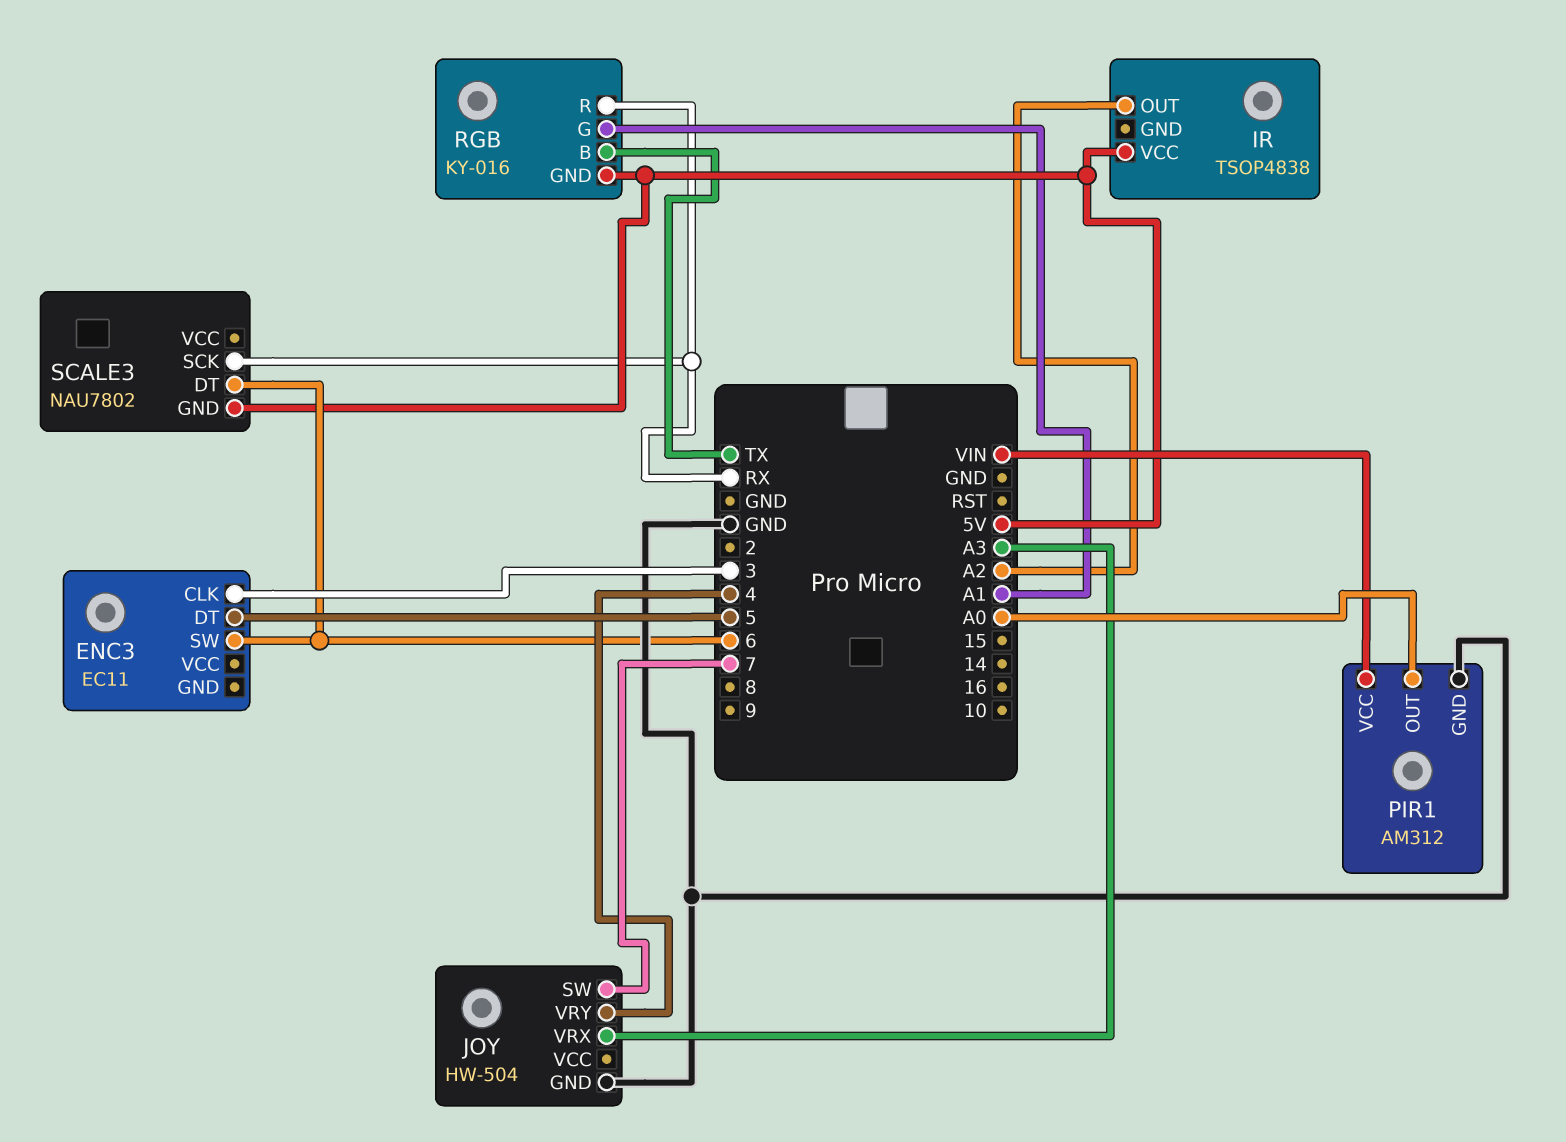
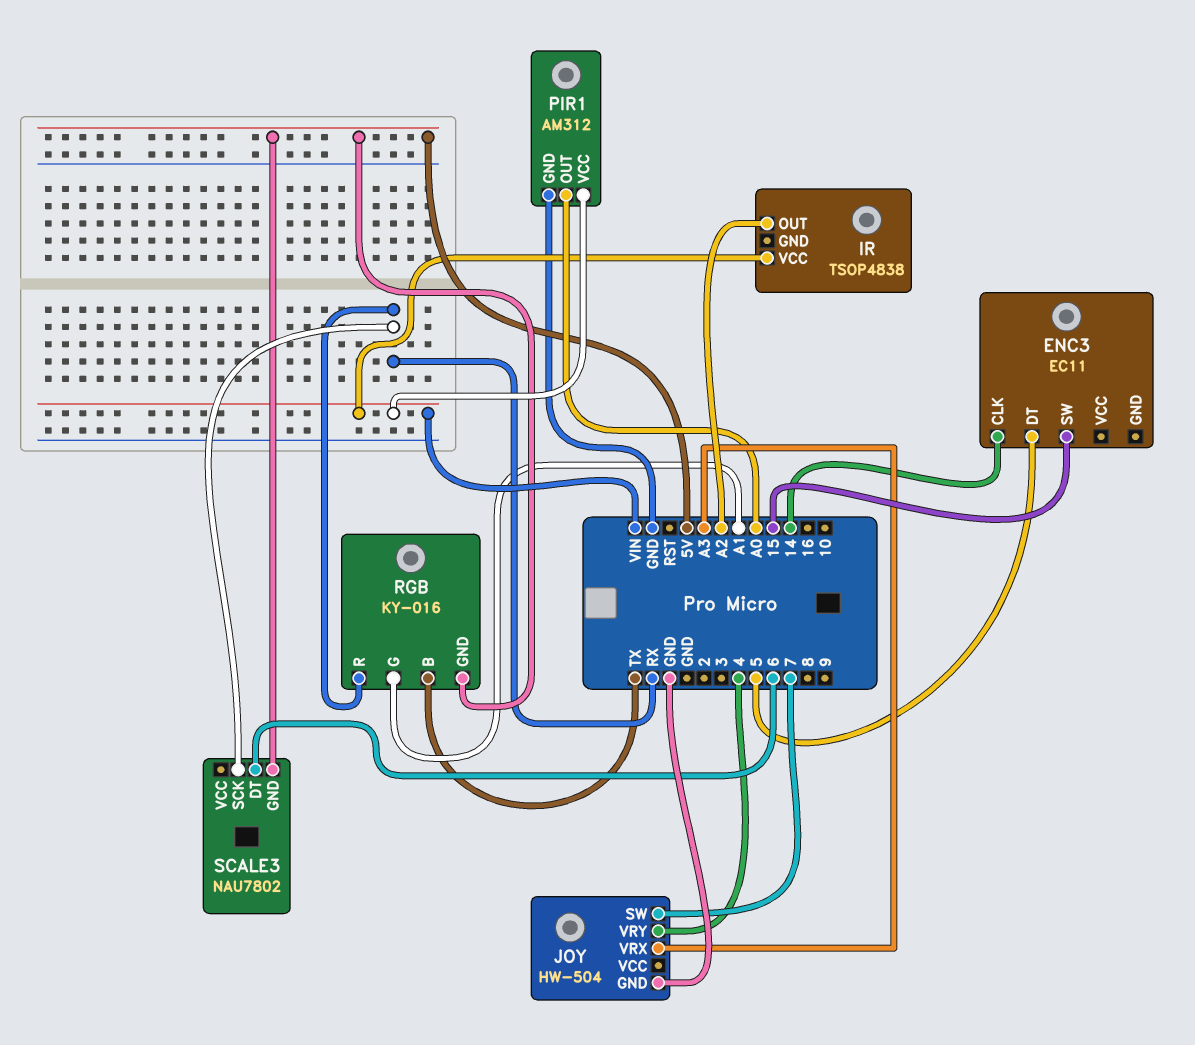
ENC3 pin CLK: 3 -> 14
ENC3 pin SW: 6 -> 15
IR pin VCC: 5V -> VIN

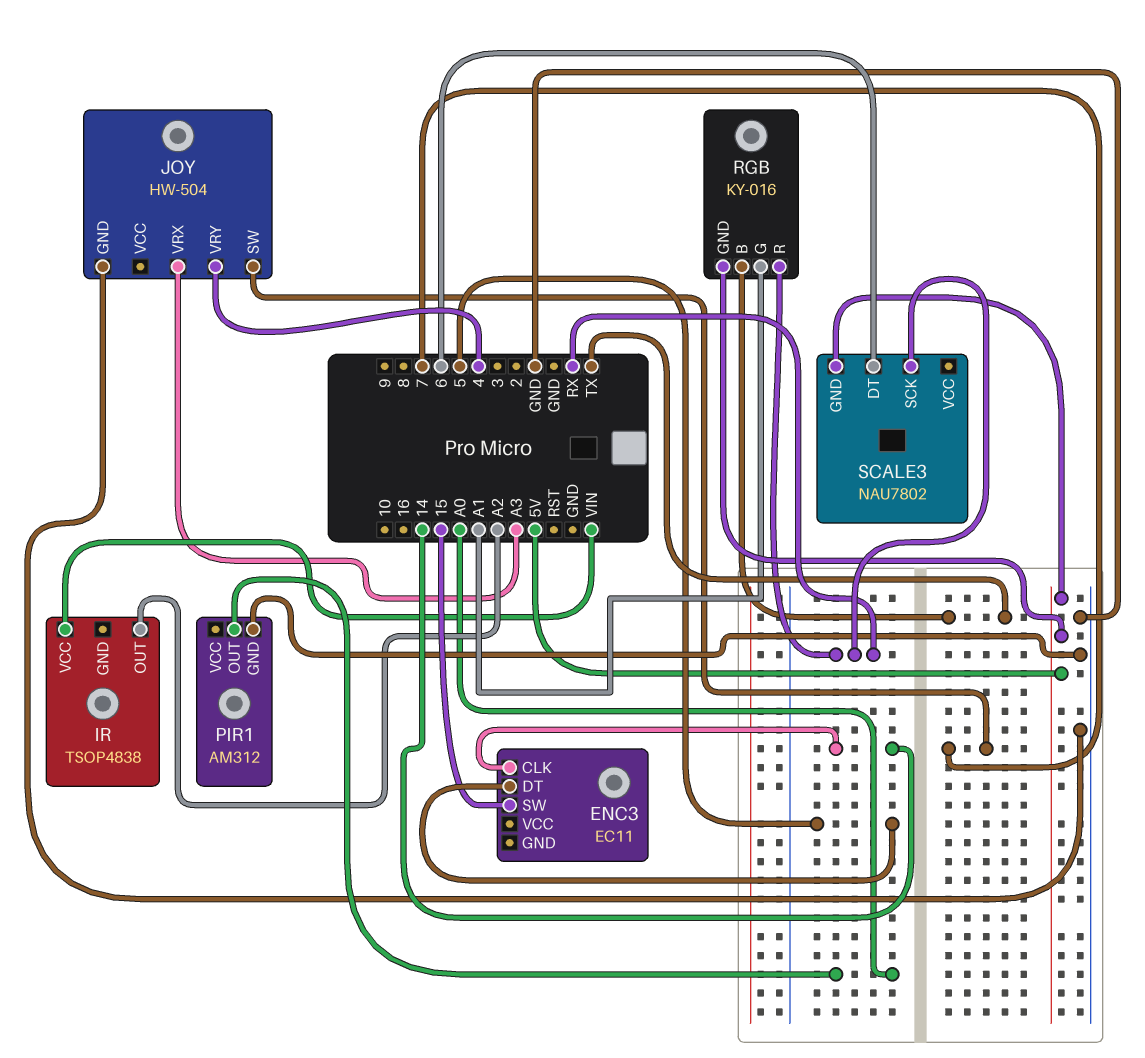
PIR1 pin VCC: VIN -> none

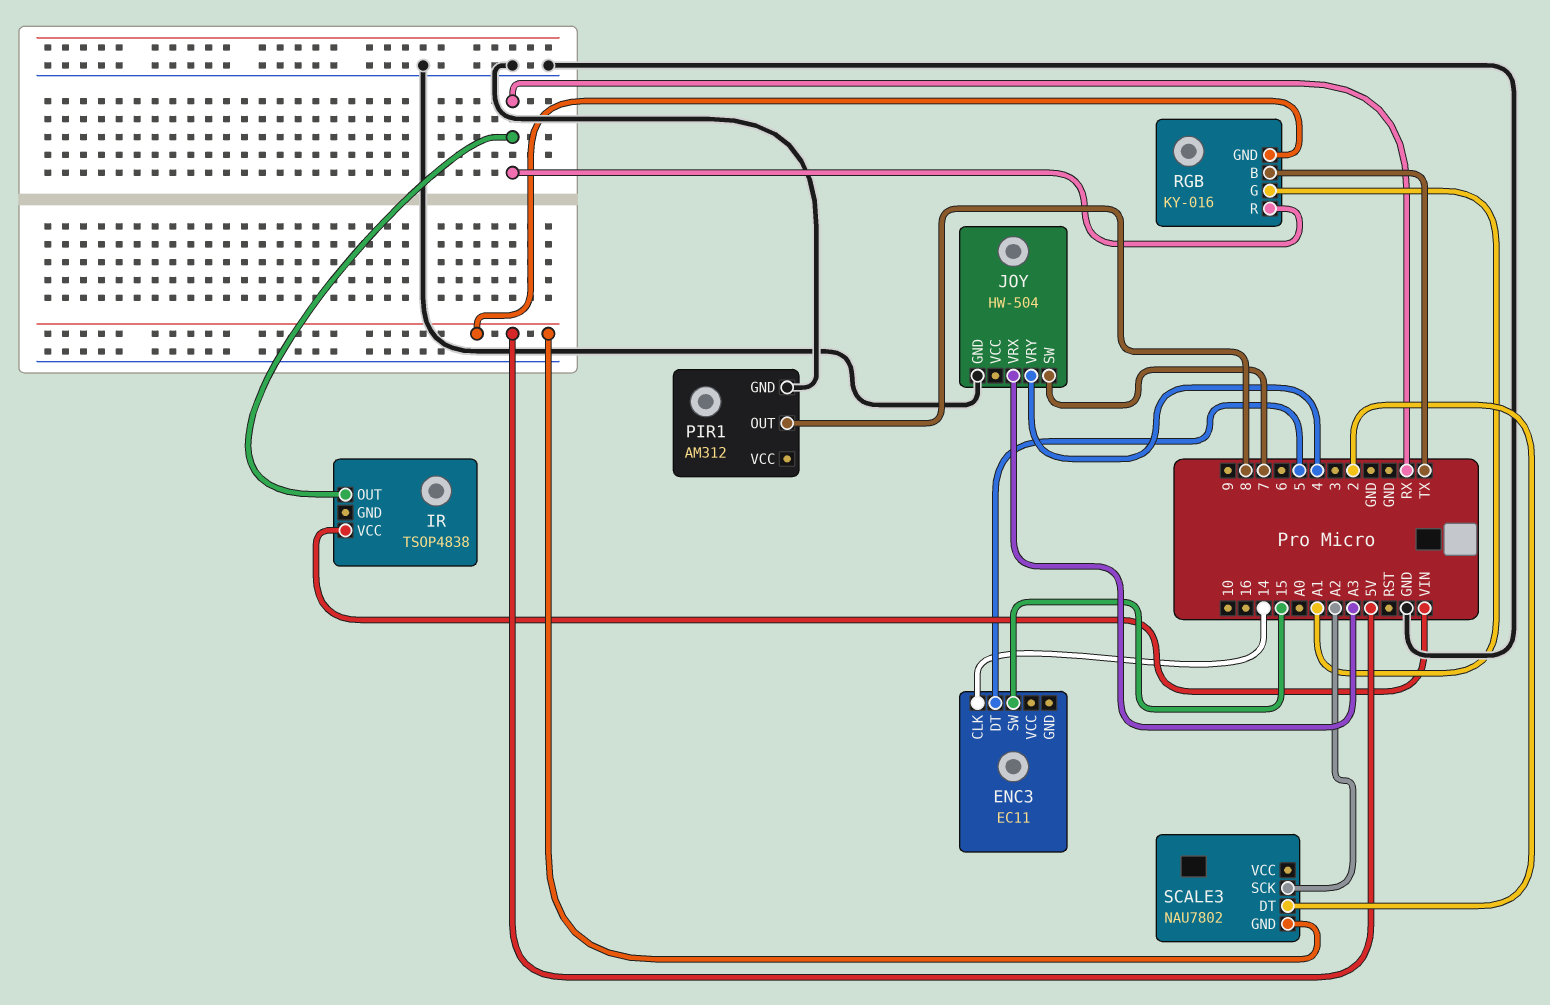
IR pin OUT: A2 -> RX
PIR1 pin OUT: A0 -> 8
SCALE3 pin DT: 6 -> 2
SCALE3 pin SCK: RX -> A2

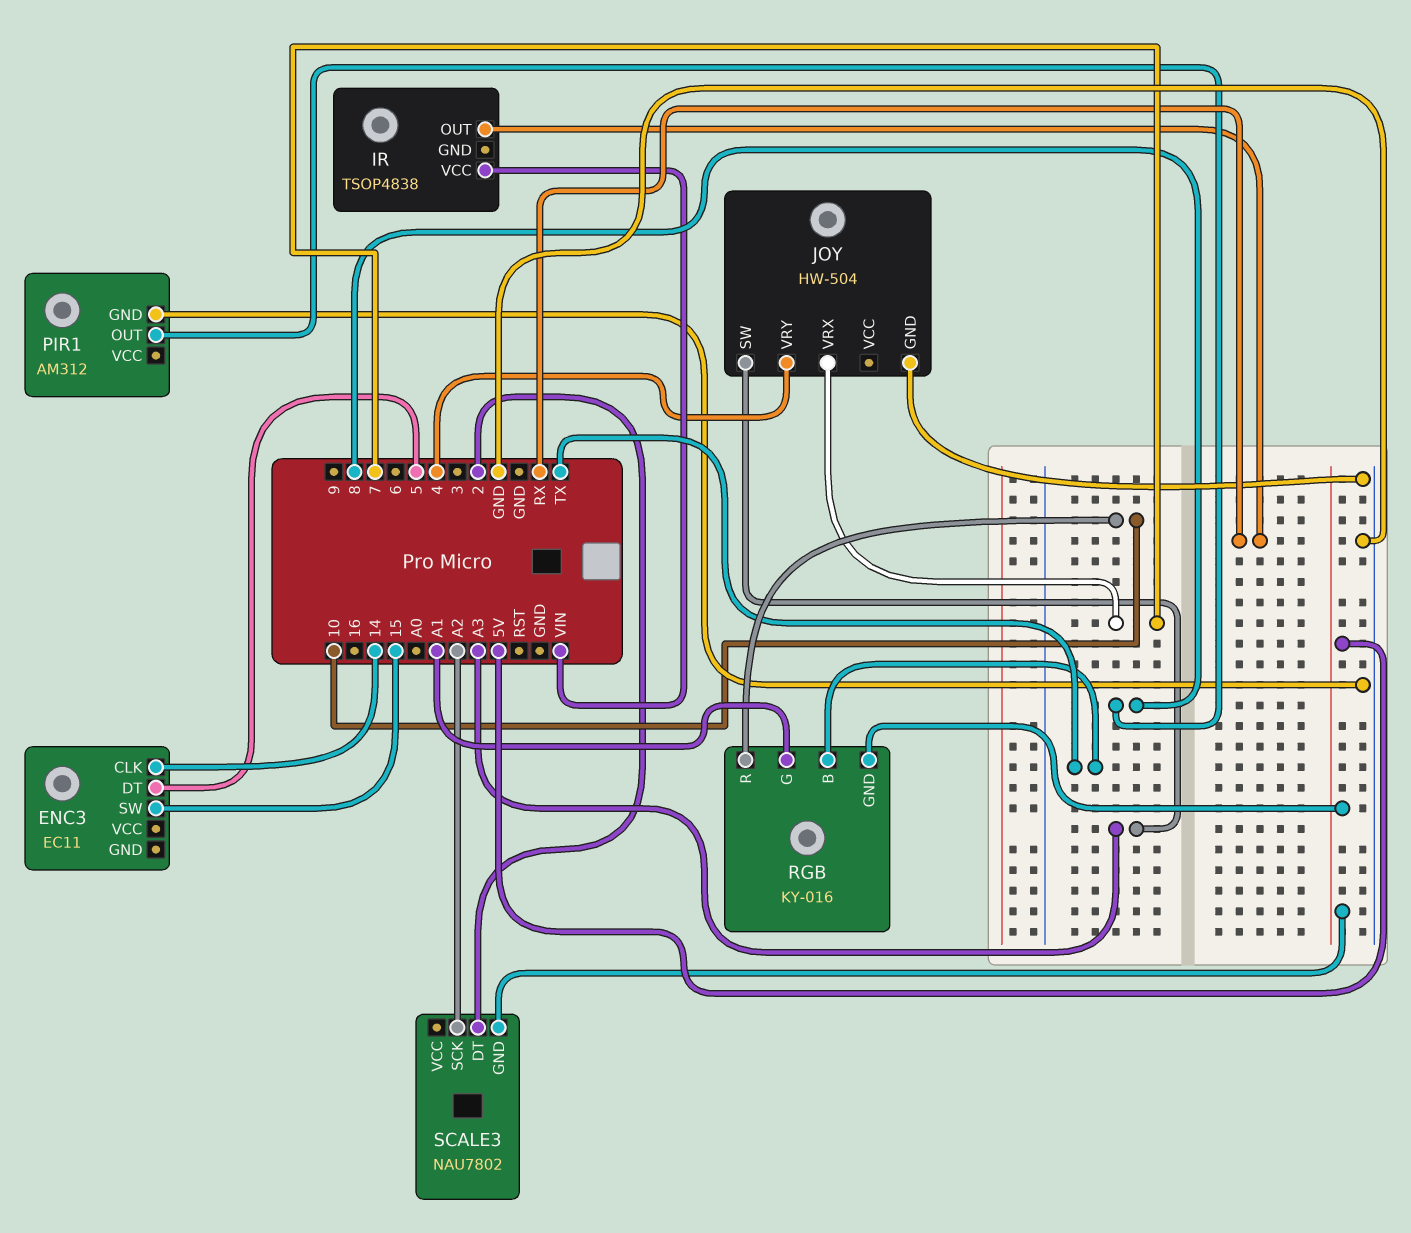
JOY pin SW: 7 -> A3
JOY pin VRX: A3 -> 7
RGB pin R: RX -> 10

